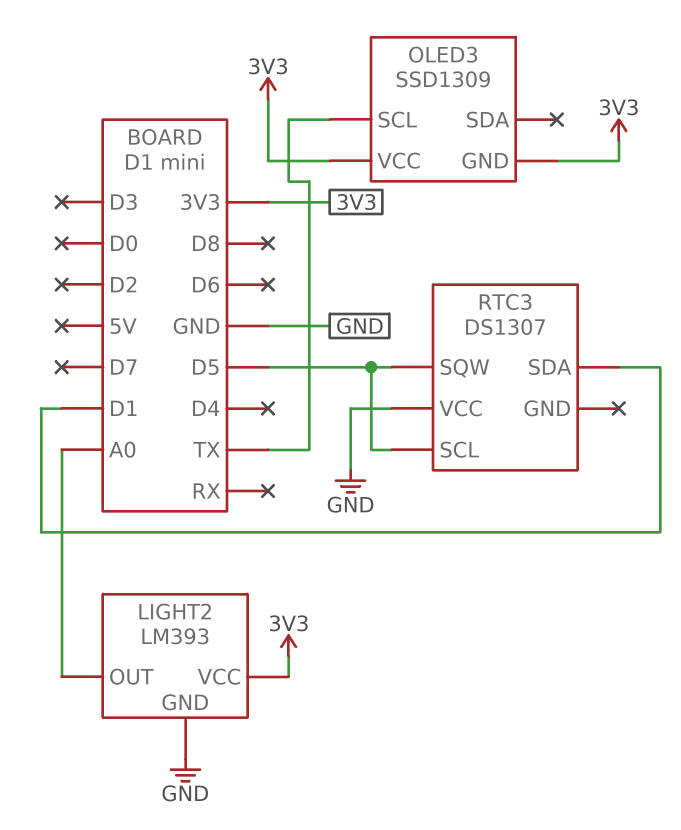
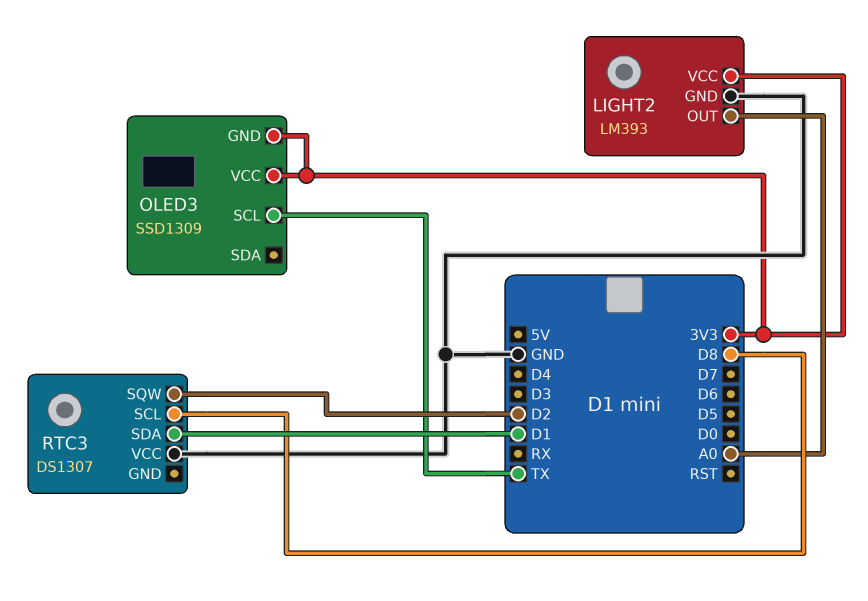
RTC3 pin SCL: D5 -> D8
RTC3 pin SQW: D5 -> D2

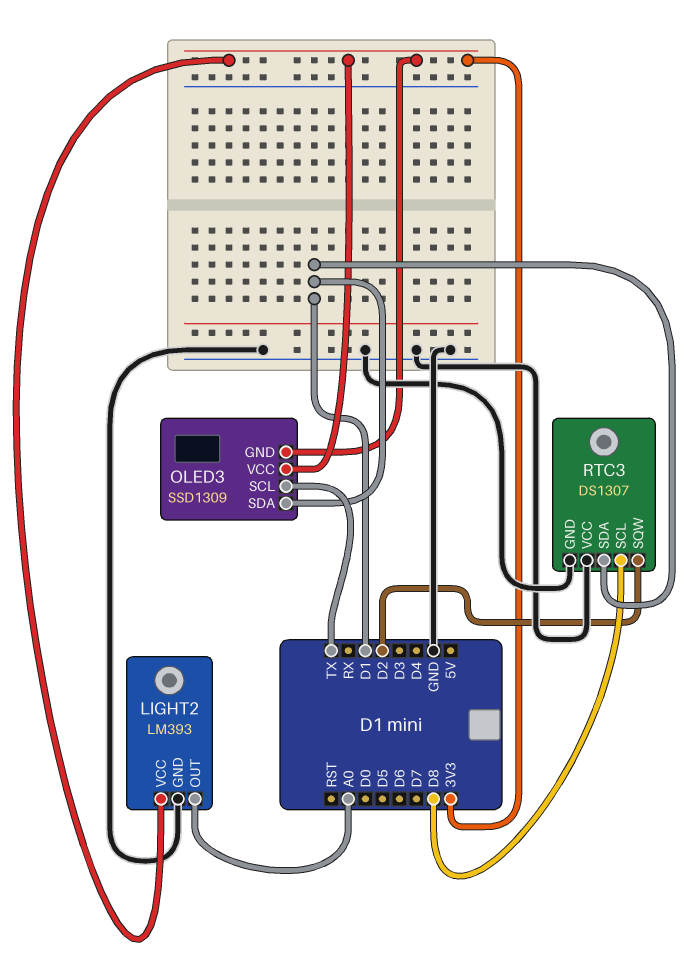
OLED3 pin SDA: none -> D1
RTC3 pin GND: none -> GND

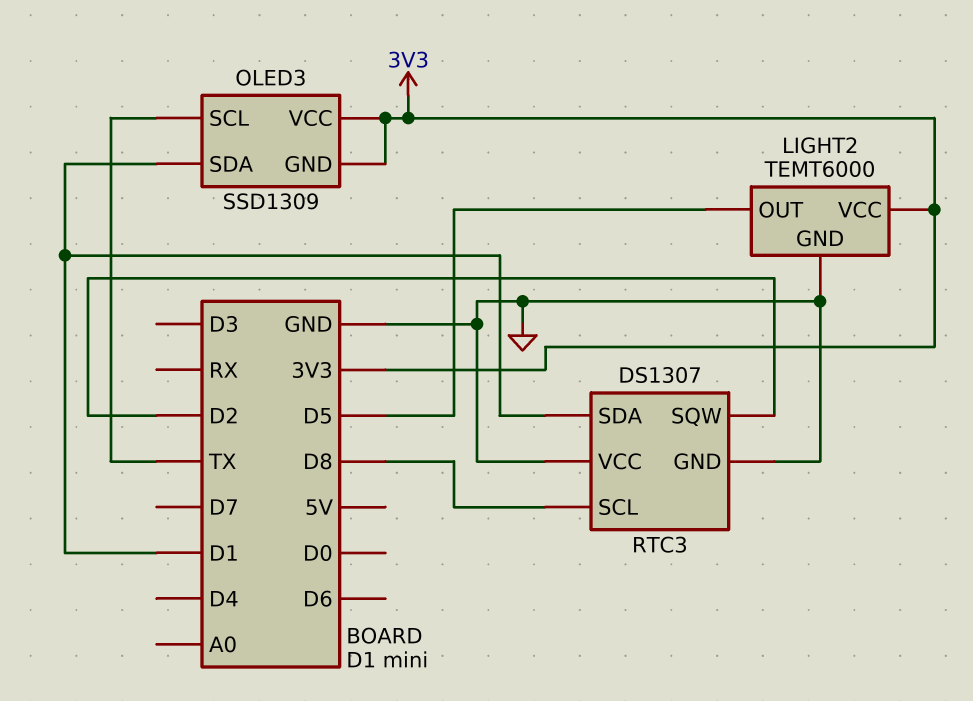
LIGHT2: LM393 -> TEMT6000
LIGHT2 pin OUT: A0 -> D5

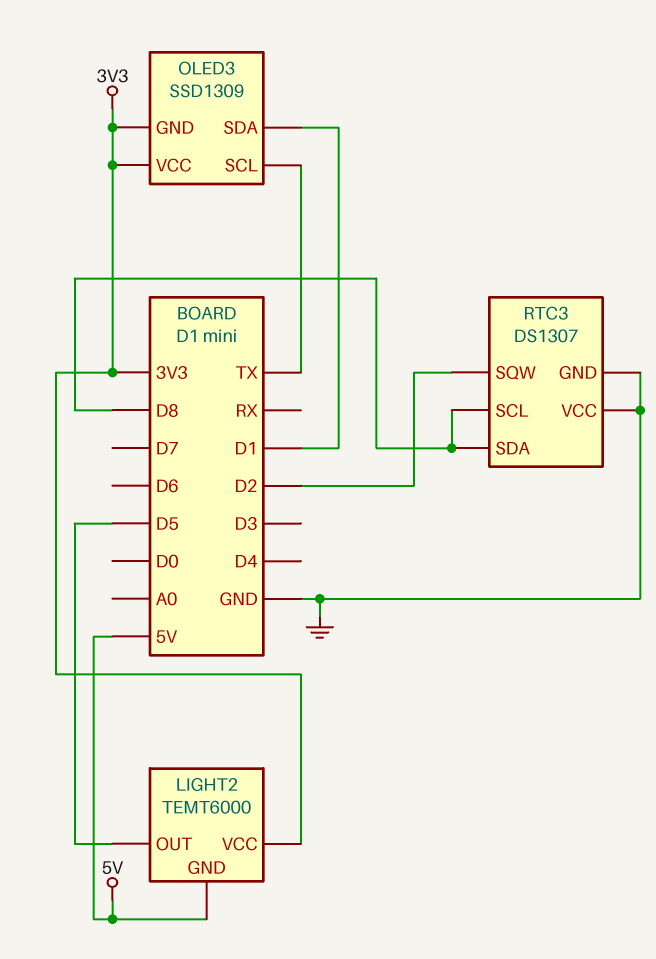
LIGHT2 pin GND: GND -> 5V
RTC3 pin SDA: D1 -> D8

